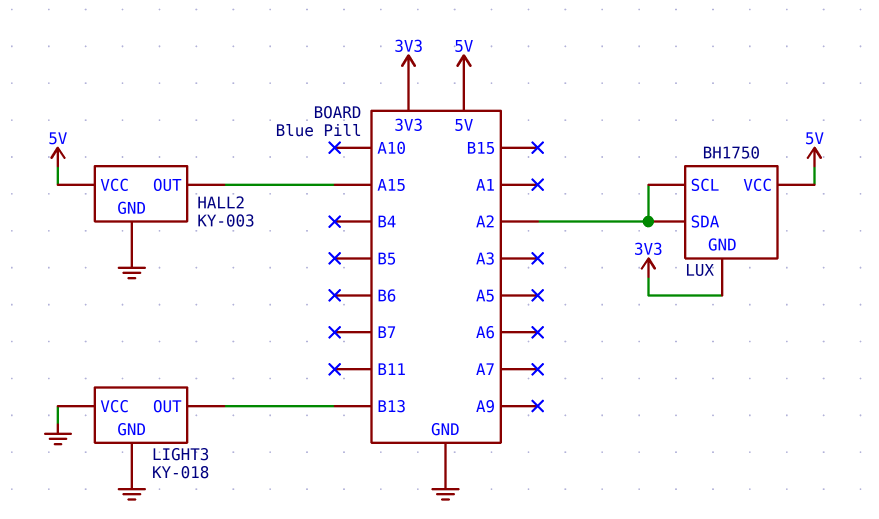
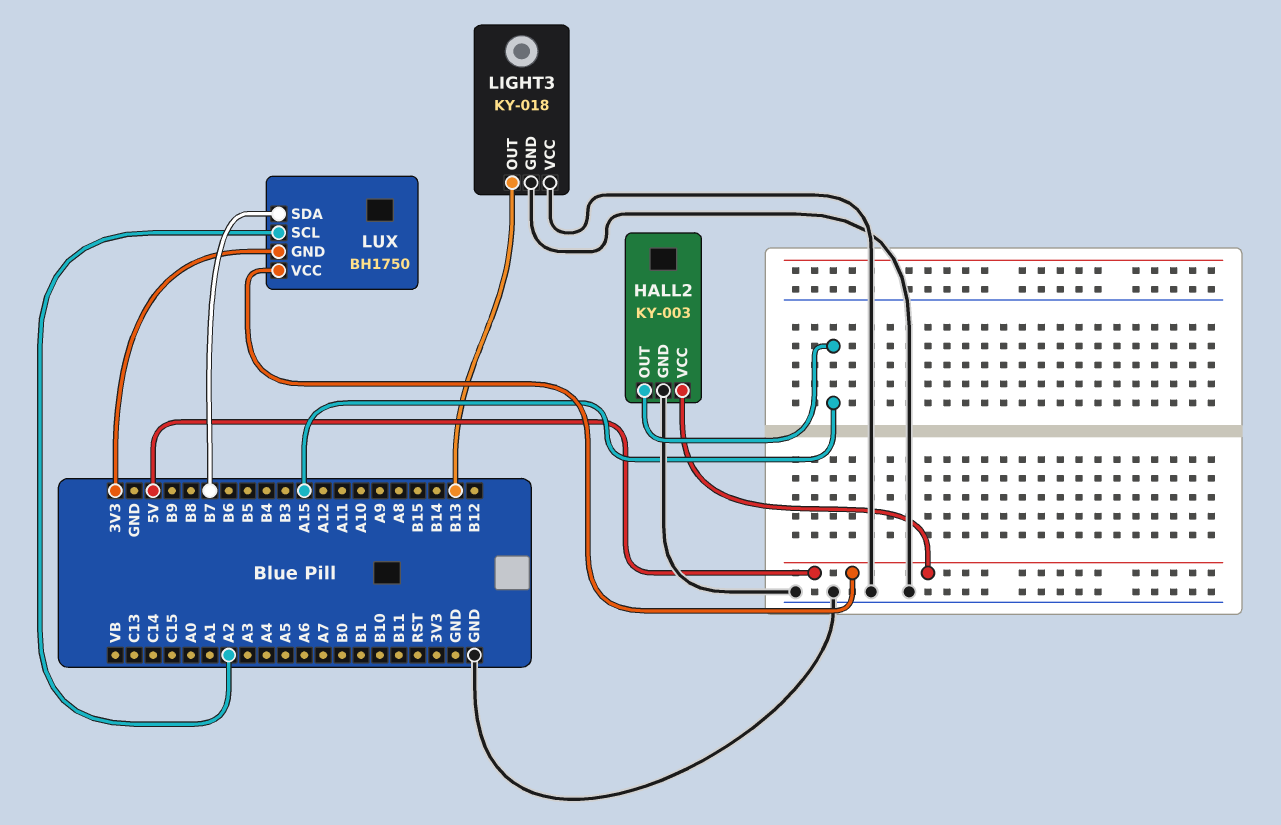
LUX pin SDA: A2 -> B7

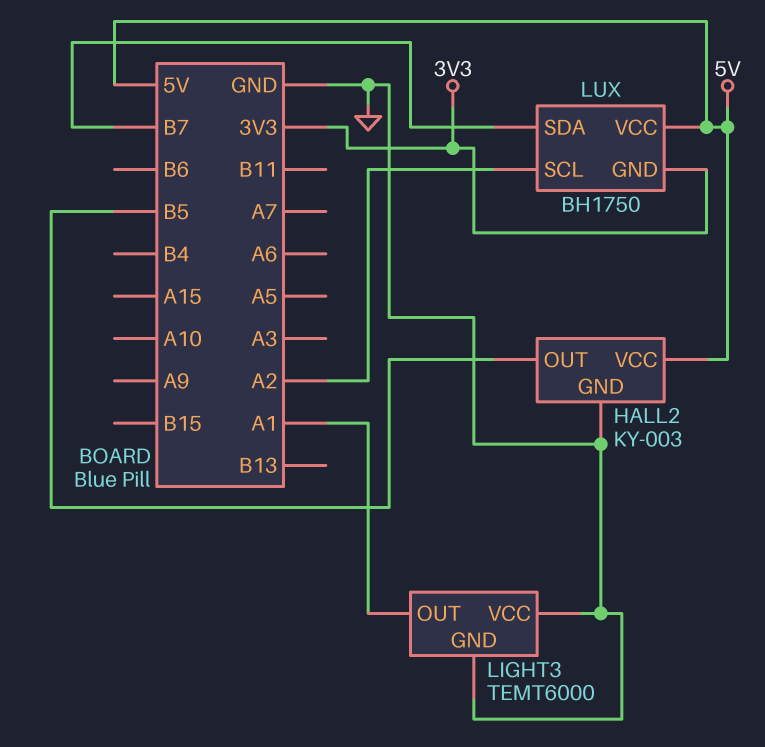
HALL2 pin OUT: A15 -> B5
LIGHT3: KY-018 -> TEMT6000
LIGHT3 pin OUT: B13 -> A1

